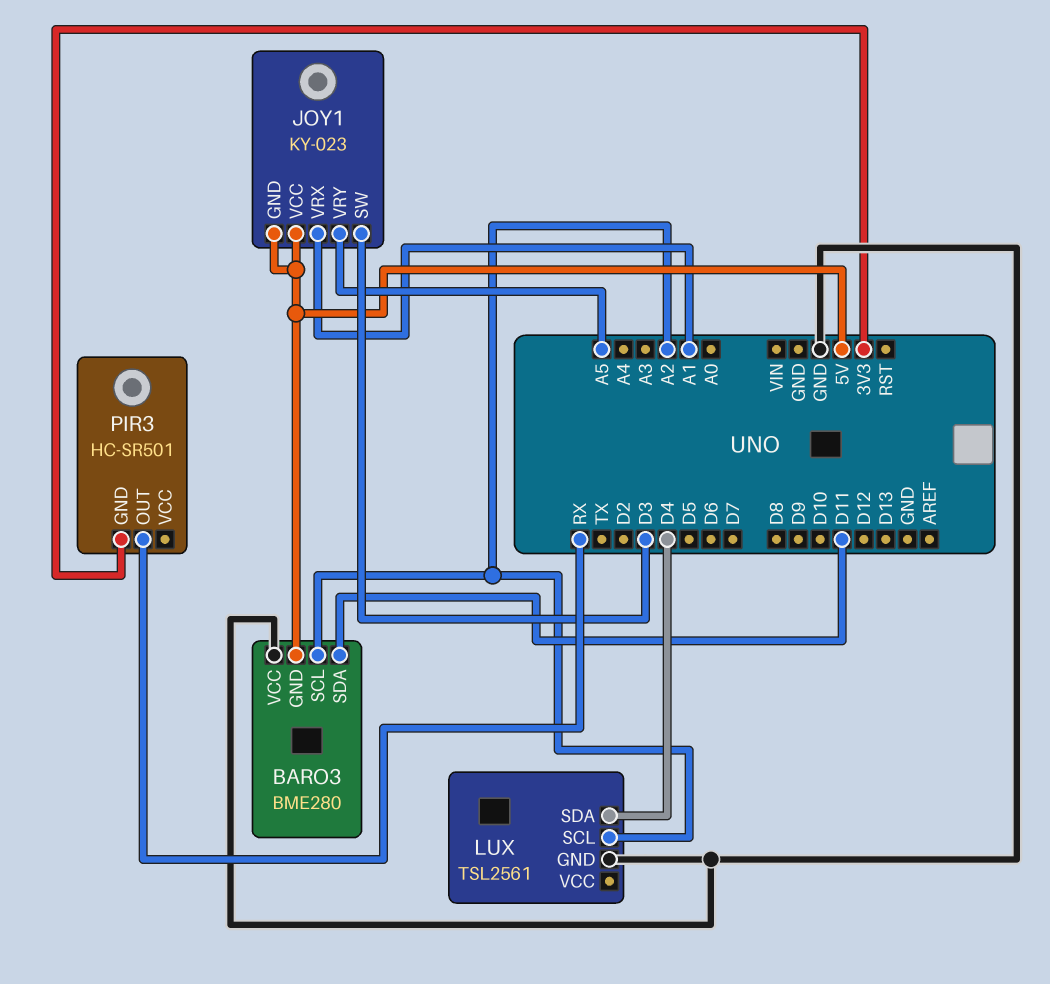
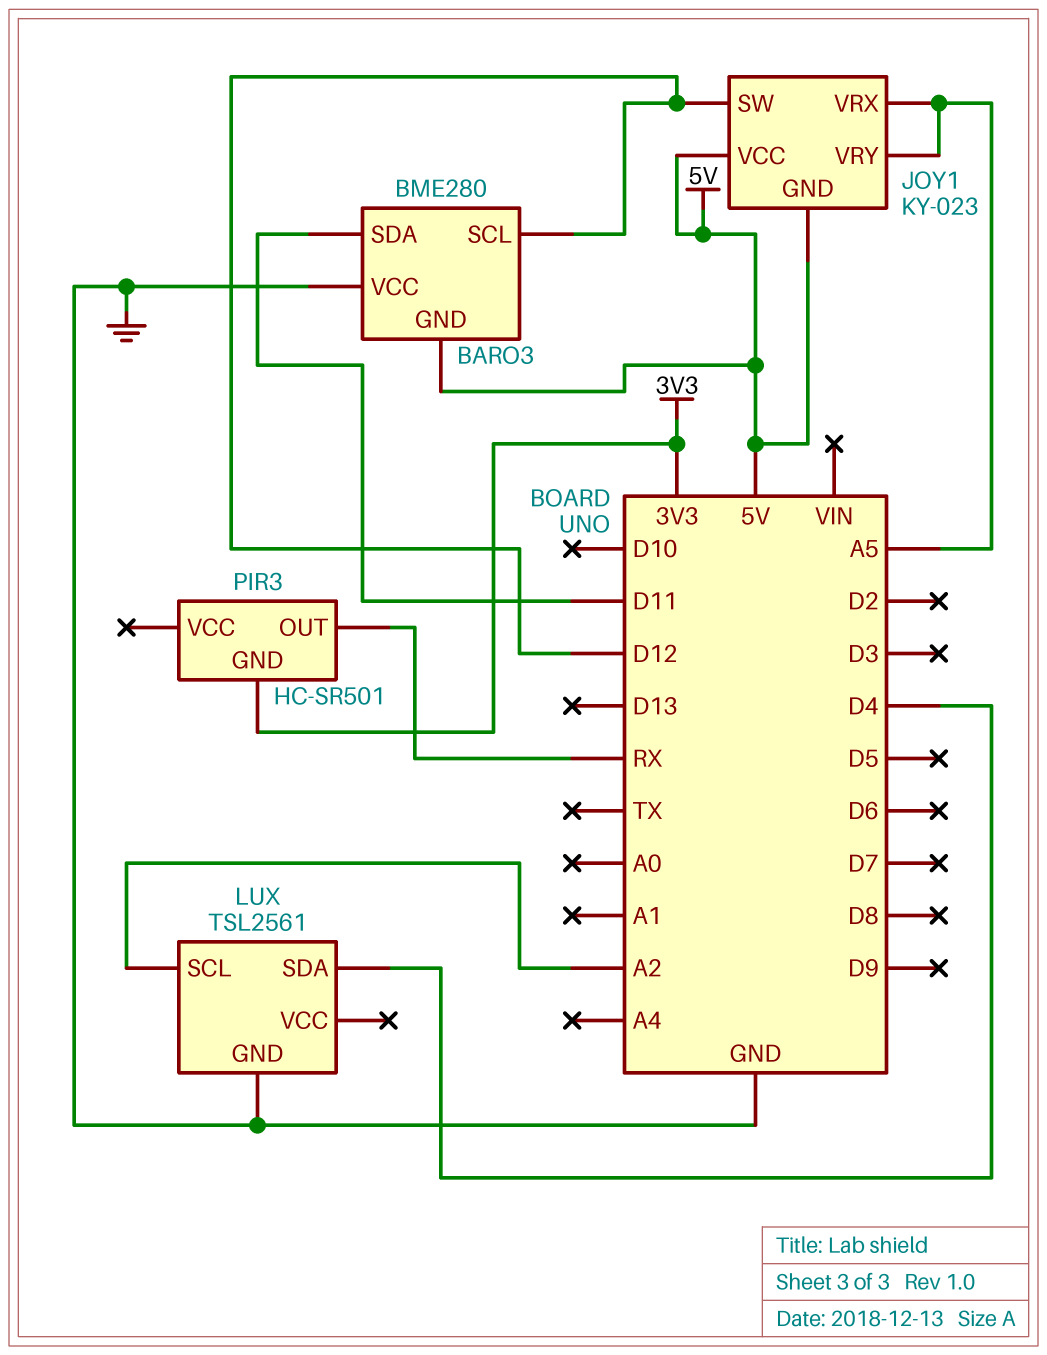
BARO3 pin SCL: A2 -> D12
JOY1 pin SW: D3 -> D12
JOY1 pin VRX: A1 -> A5

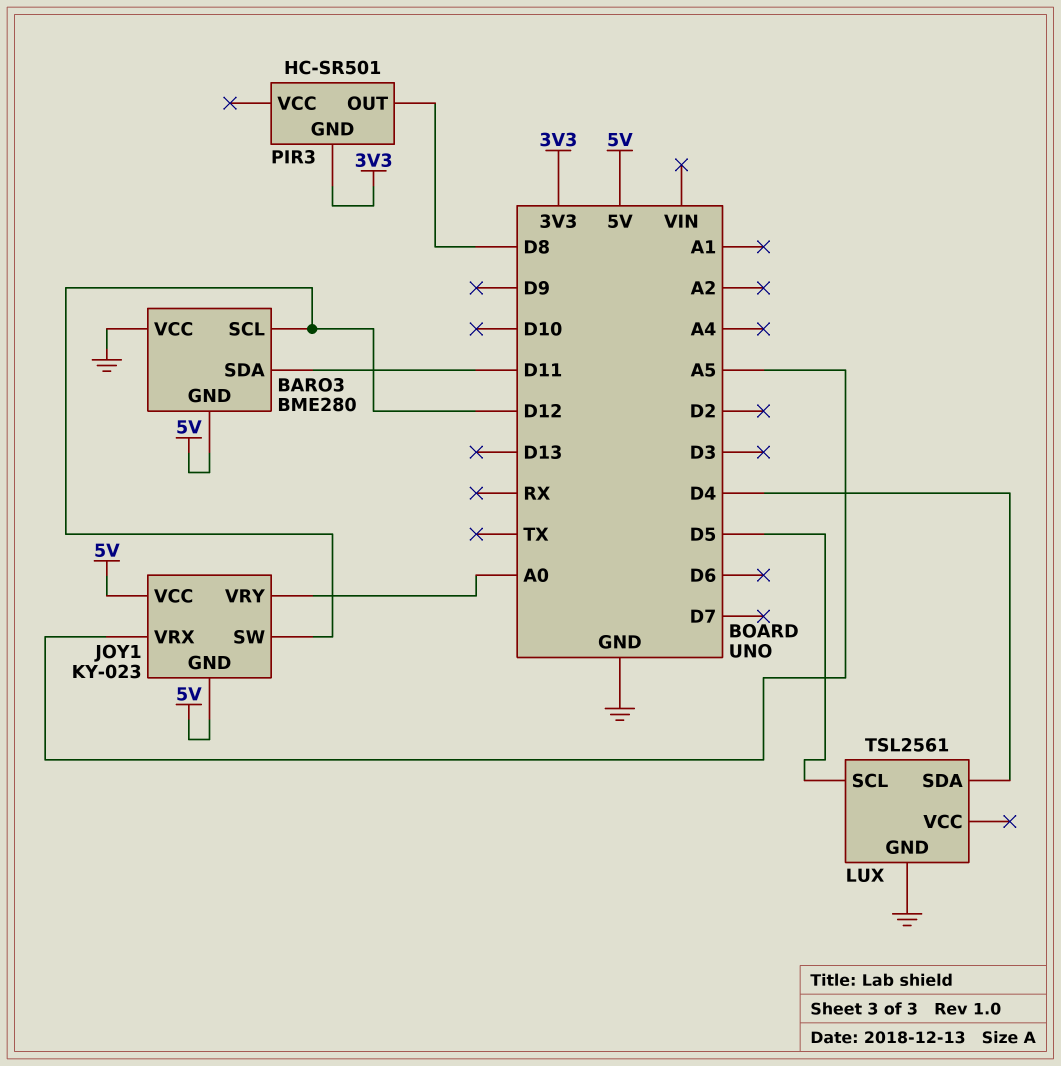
JOY1 pin VRY: A5 -> A0
LUX pin SCL: A2 -> D5
PIR3 pin OUT: RX -> D8

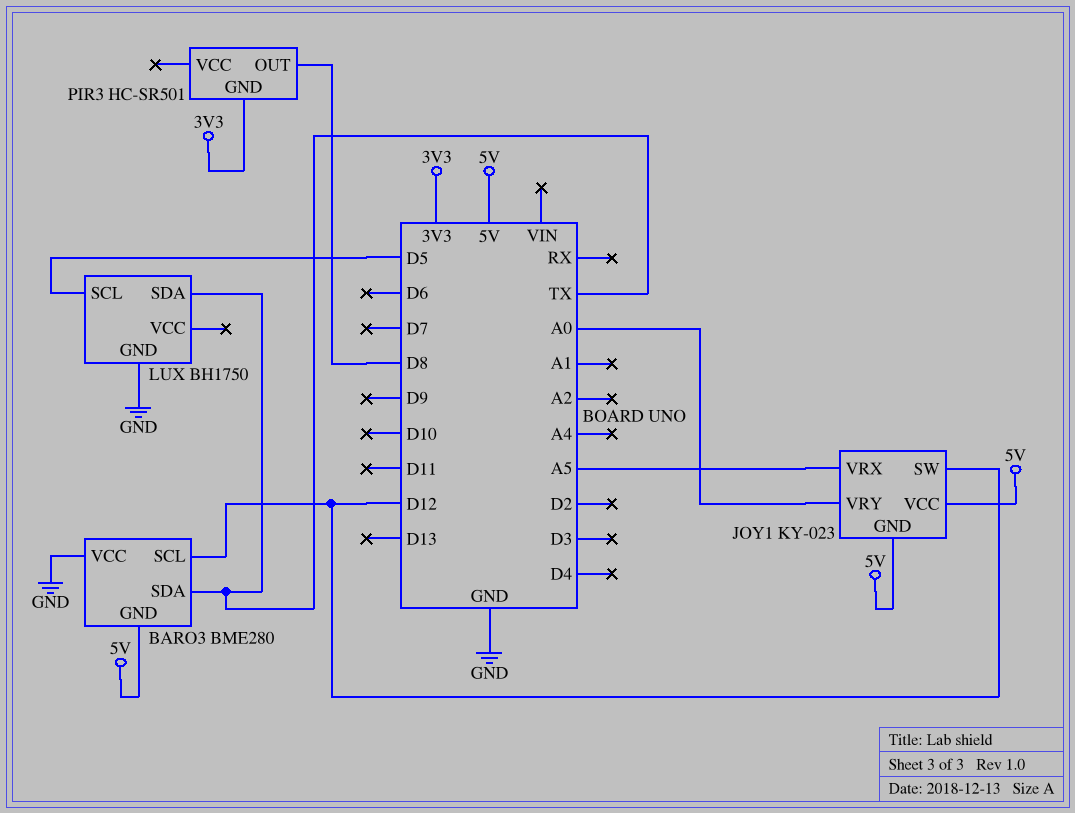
BARO3 pin SDA: D11 -> TX
LUX: TSL2561 -> BH1750
LUX pin SDA: D4 -> TX

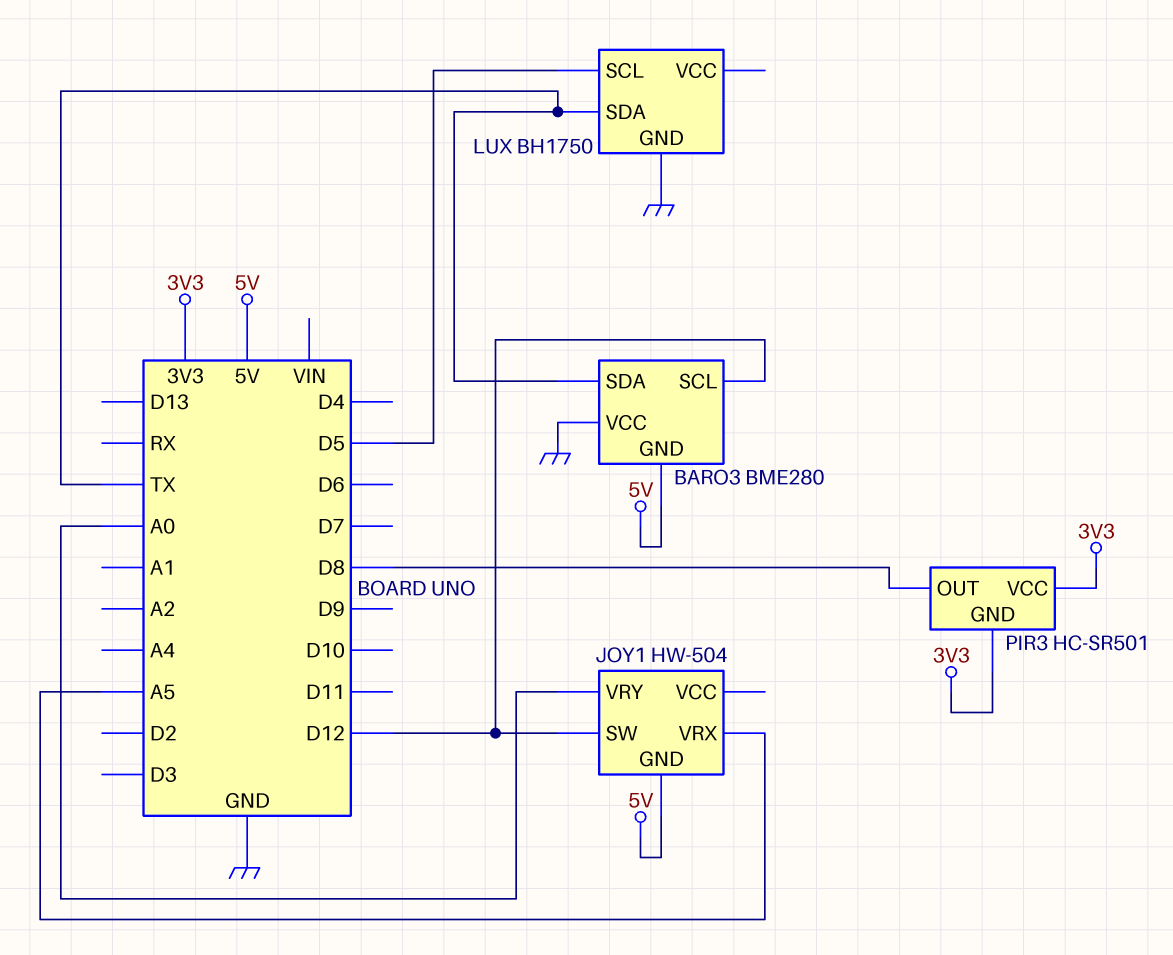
JOY1: KY-023 -> HW-504
JOY1 pin VCC: 5V -> none
PIR3 pin VCC: none -> 3V3

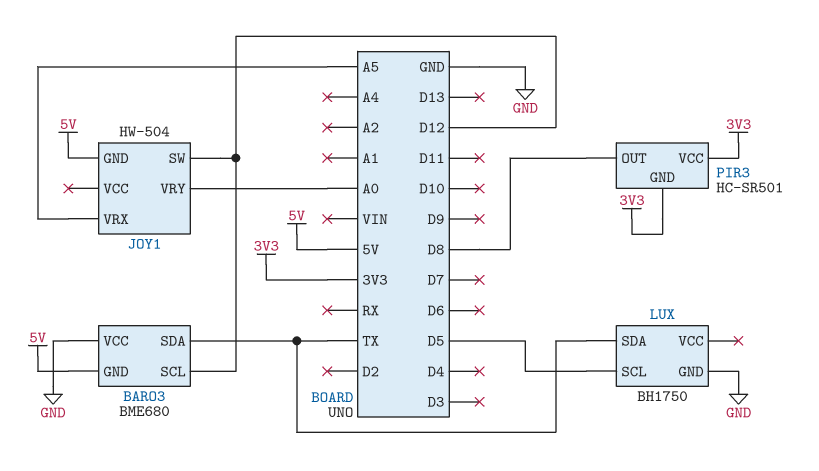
BARO3: BME280 -> BME680

